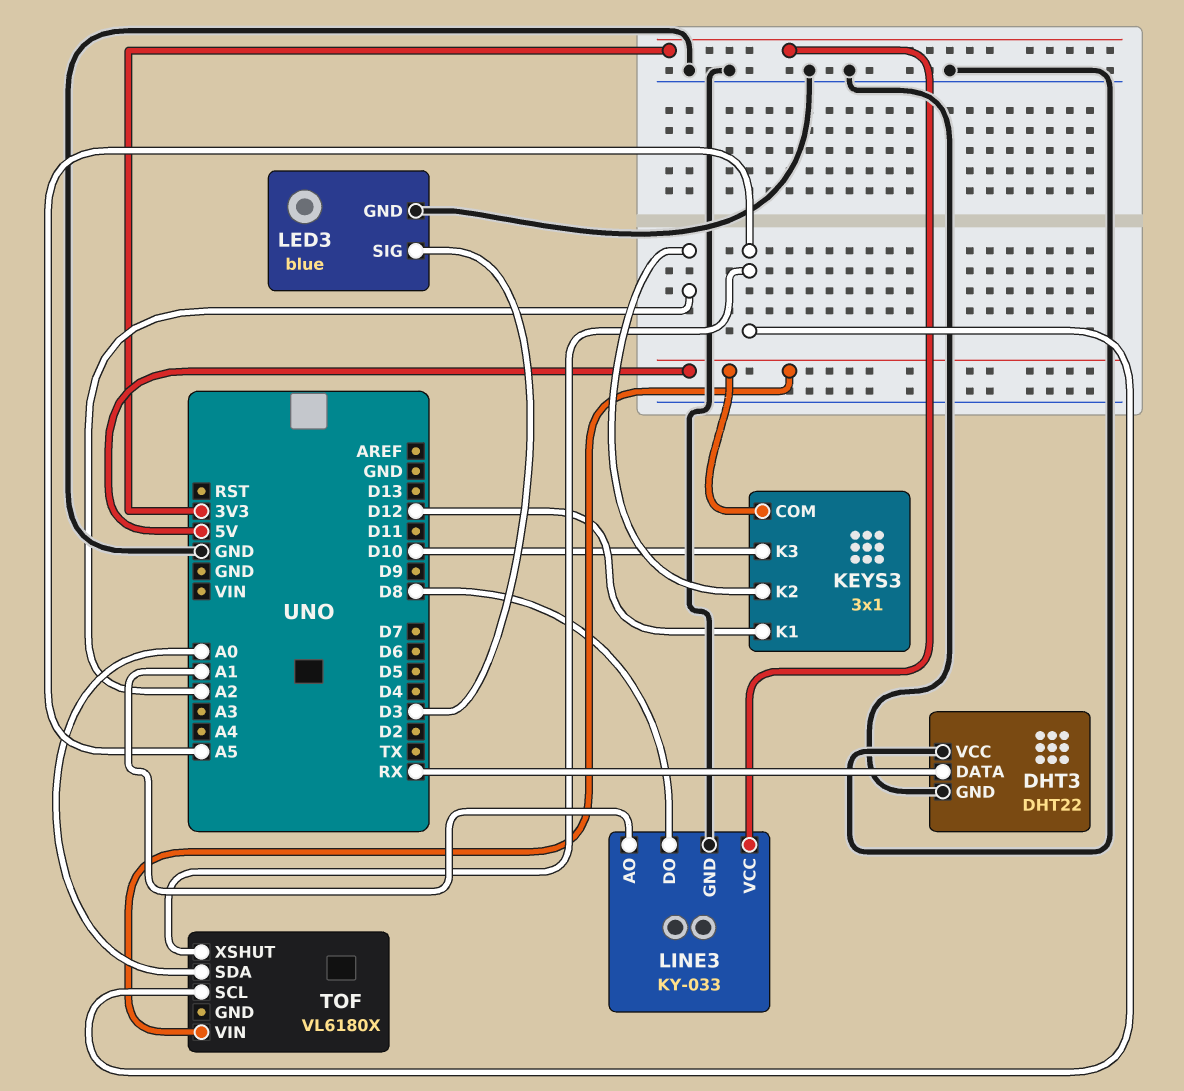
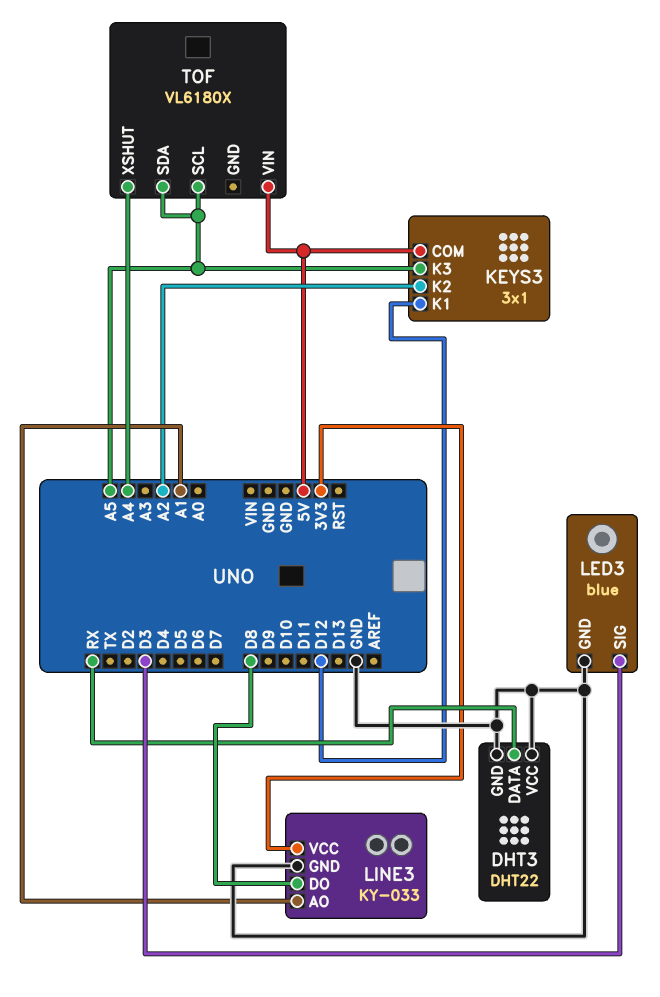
KEYS3 pin K3: D10 -> A5
TOF pin SDA: A0 -> A5
TOF pin XSHUT: A5 -> A4

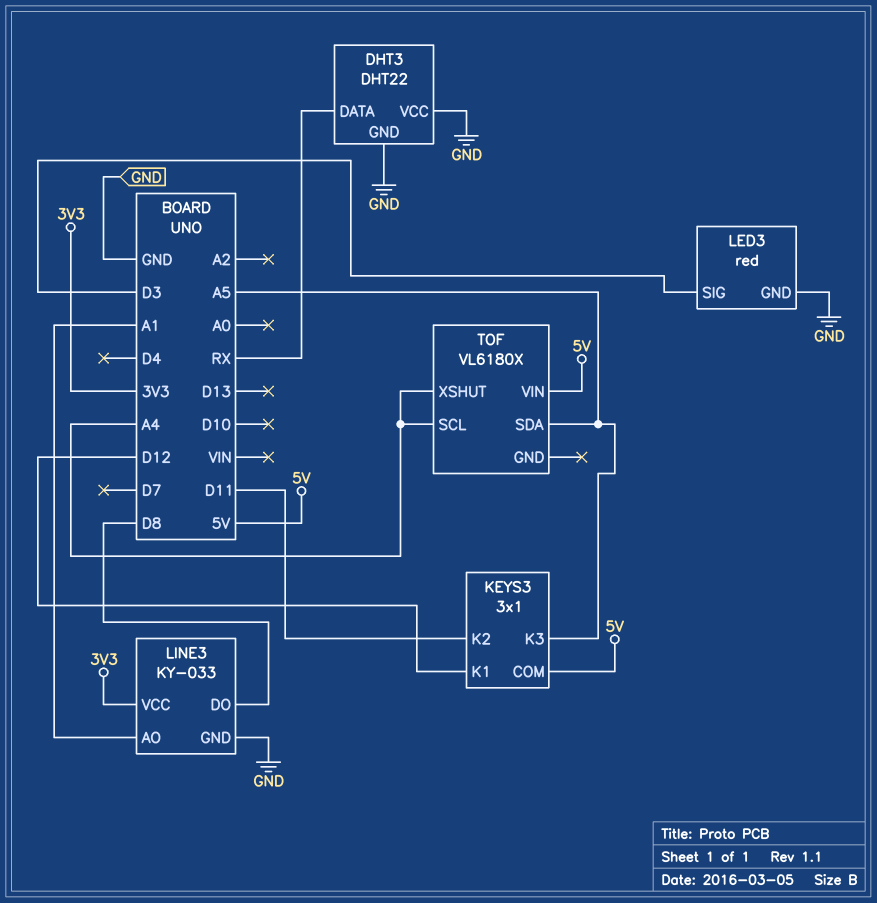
KEYS3 pin K2: A2 -> D11
LED3: blue -> red
TOF pin SCL: A5 -> A4

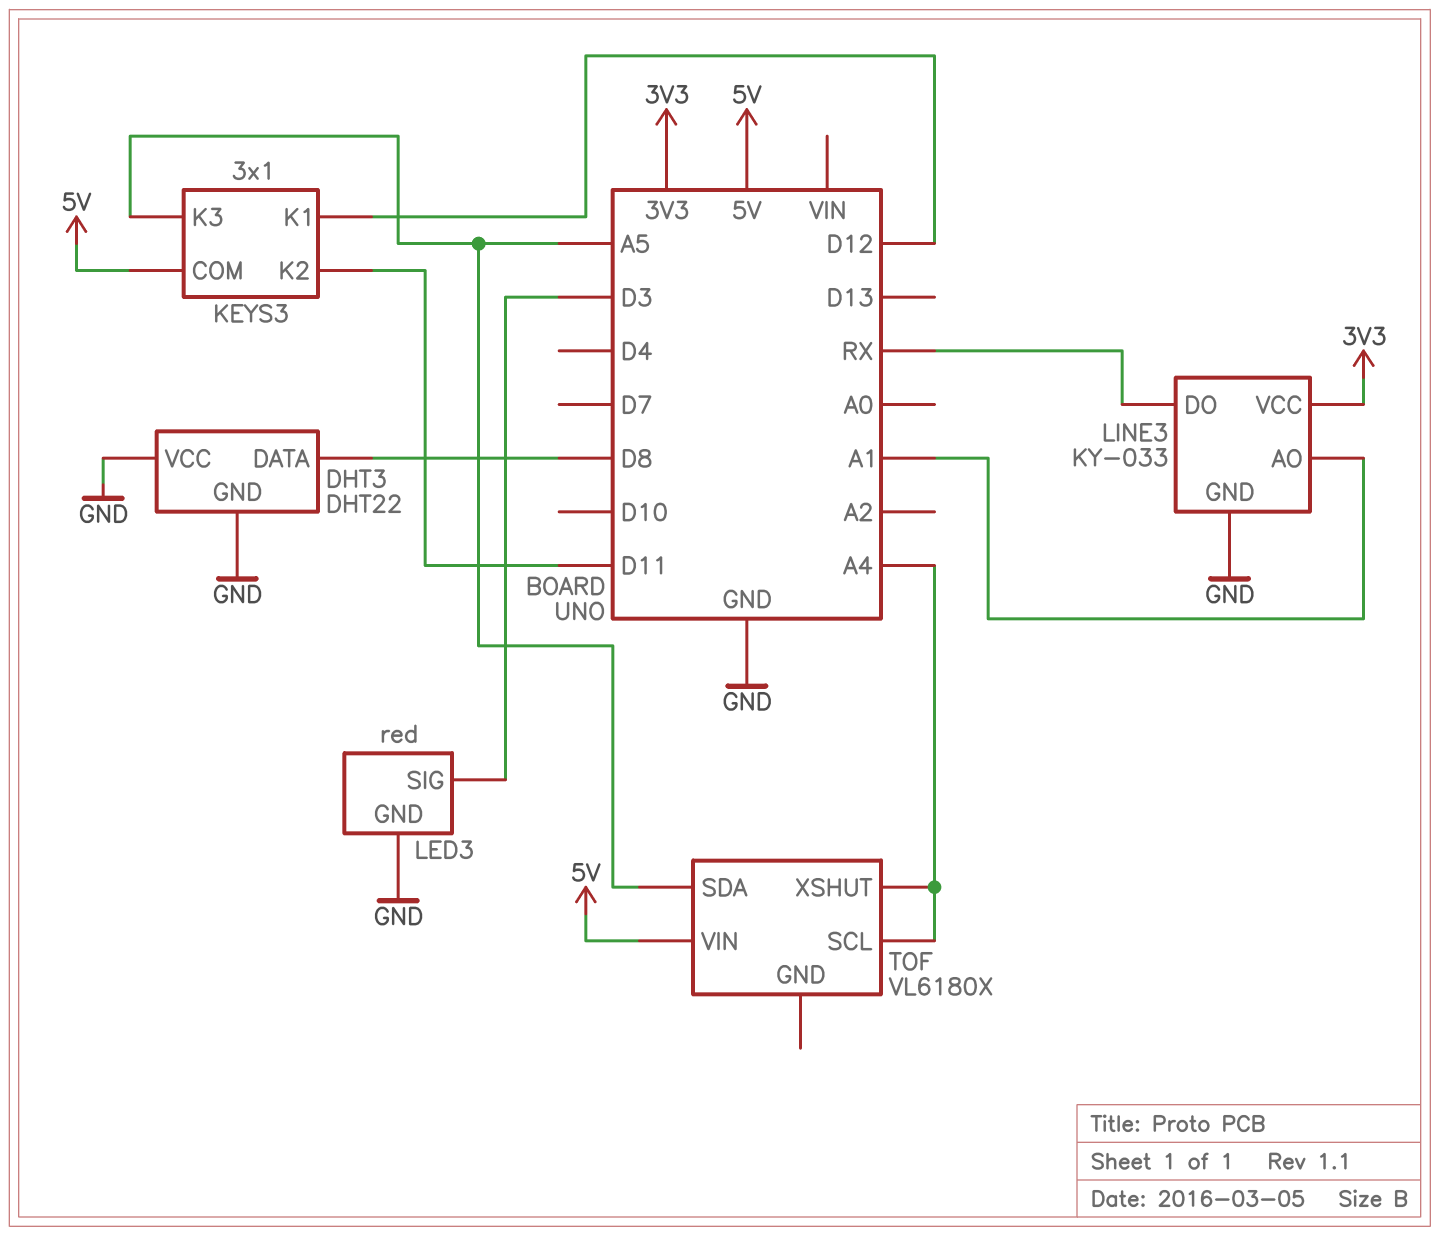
DHT3 pin DATA: RX -> D8
LINE3 pin DO: D8 -> RX

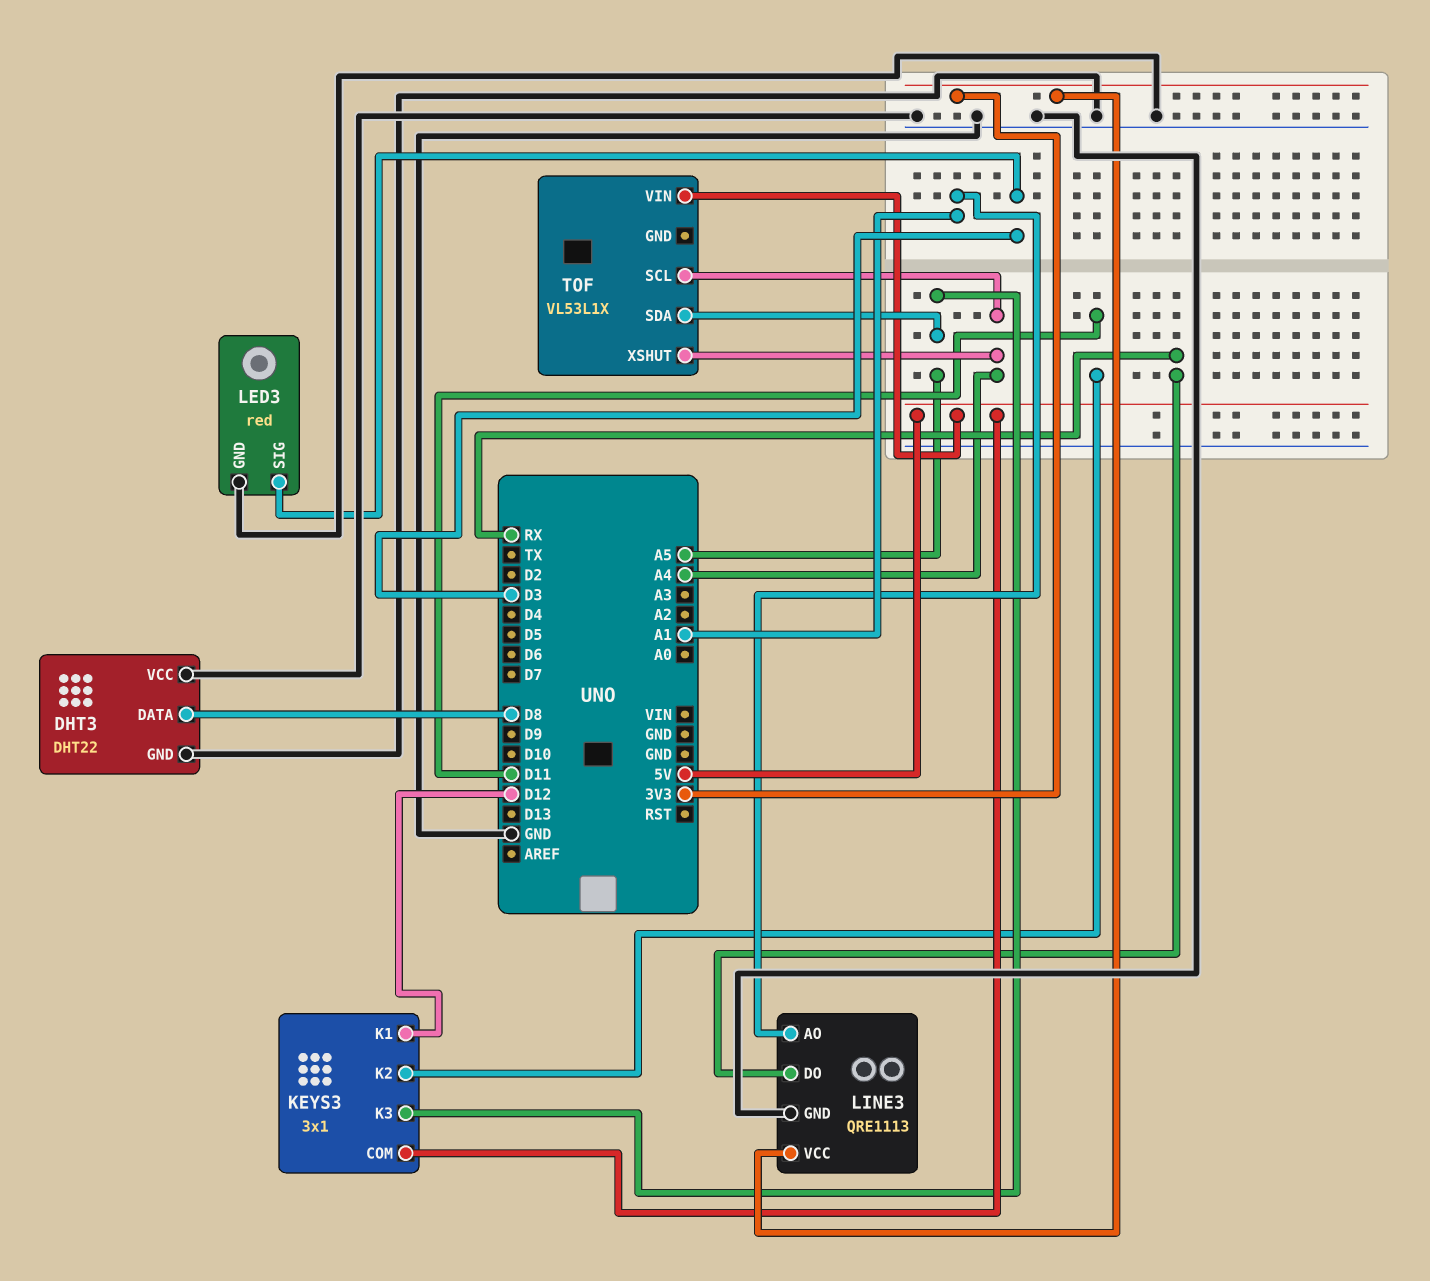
LINE3: KY-033 -> QRE1113
TOF: VL6180X -> VL53L1X

